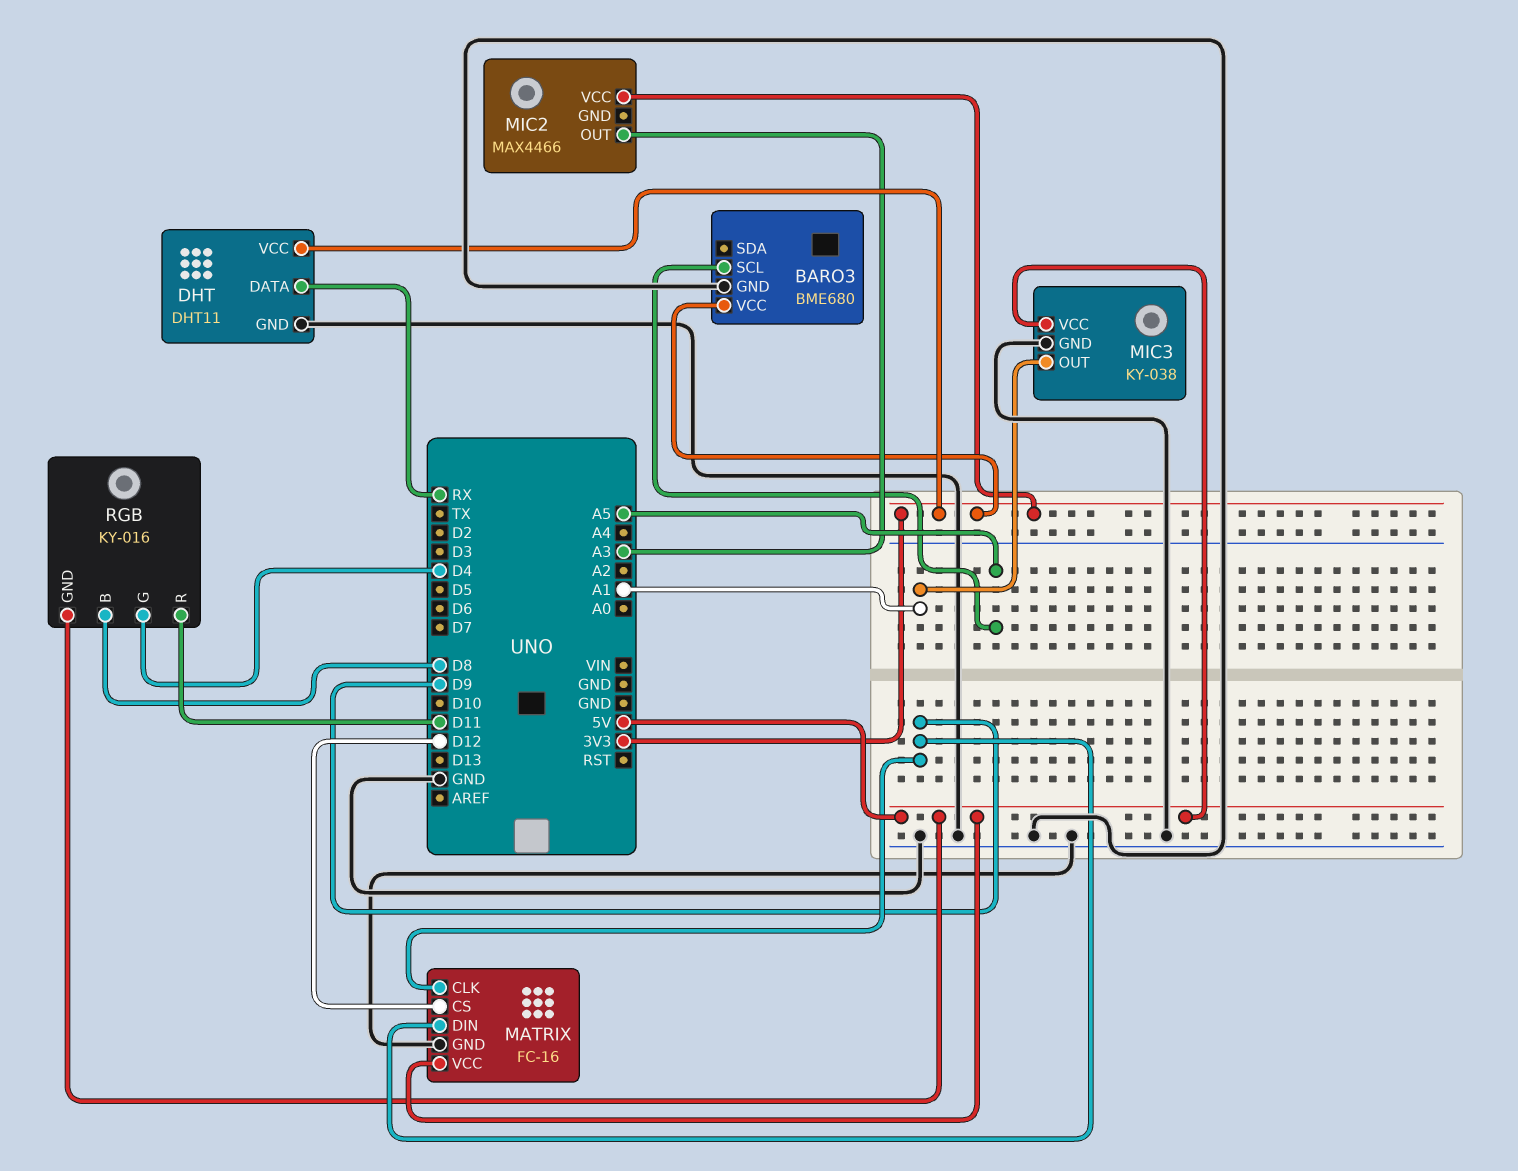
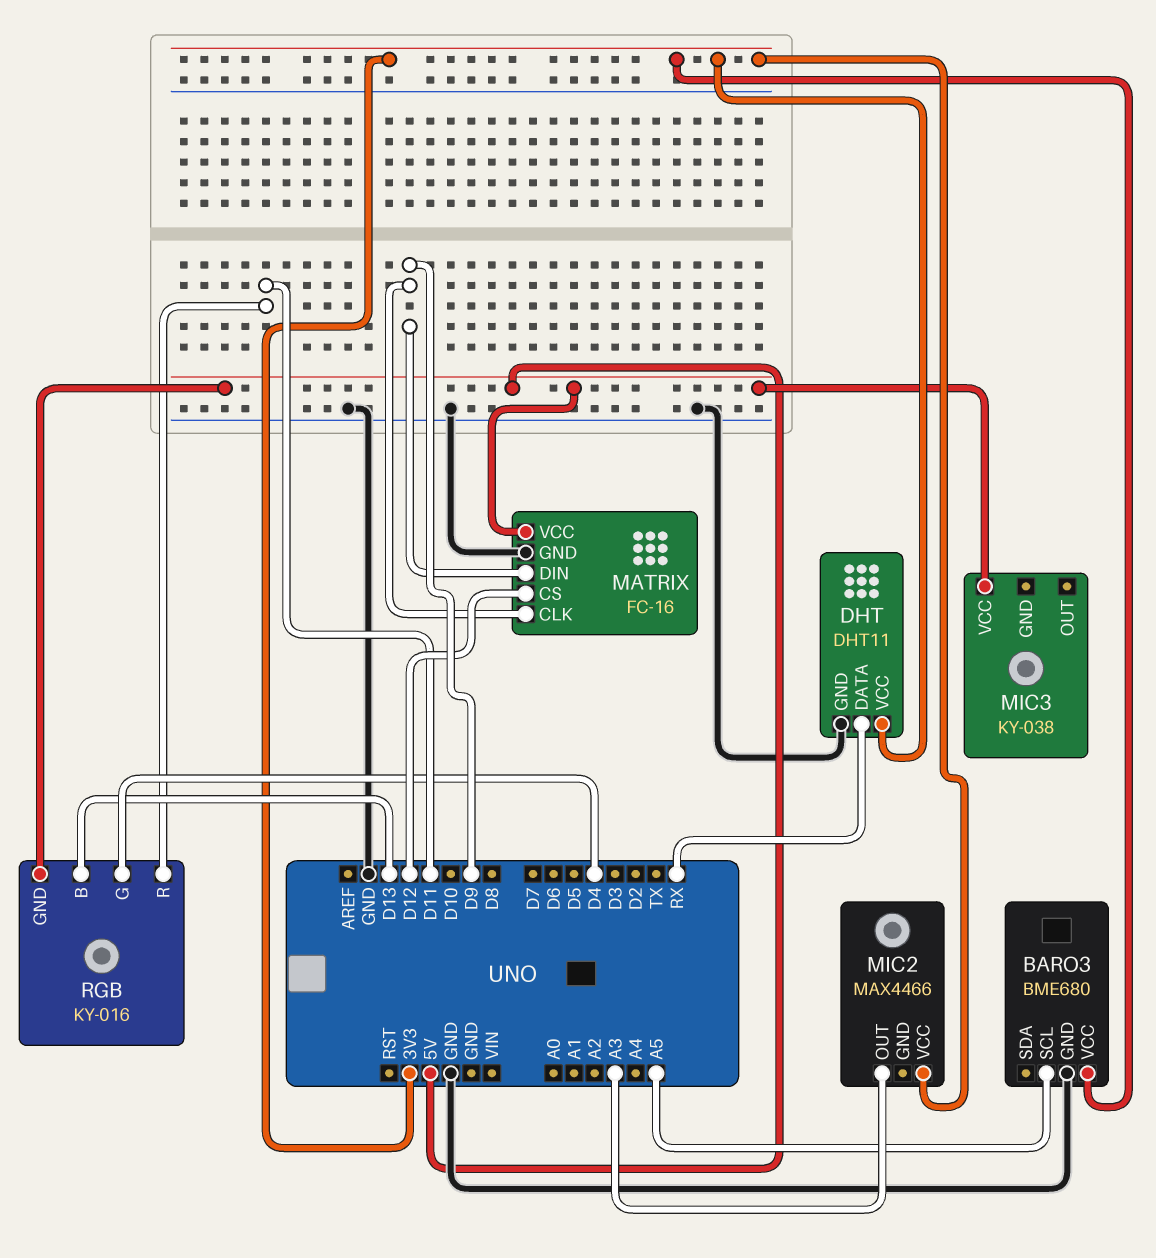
MIC3 pin GND: GND -> none
MIC3 pin OUT: A1 -> none
RGB pin B: D8 -> D13

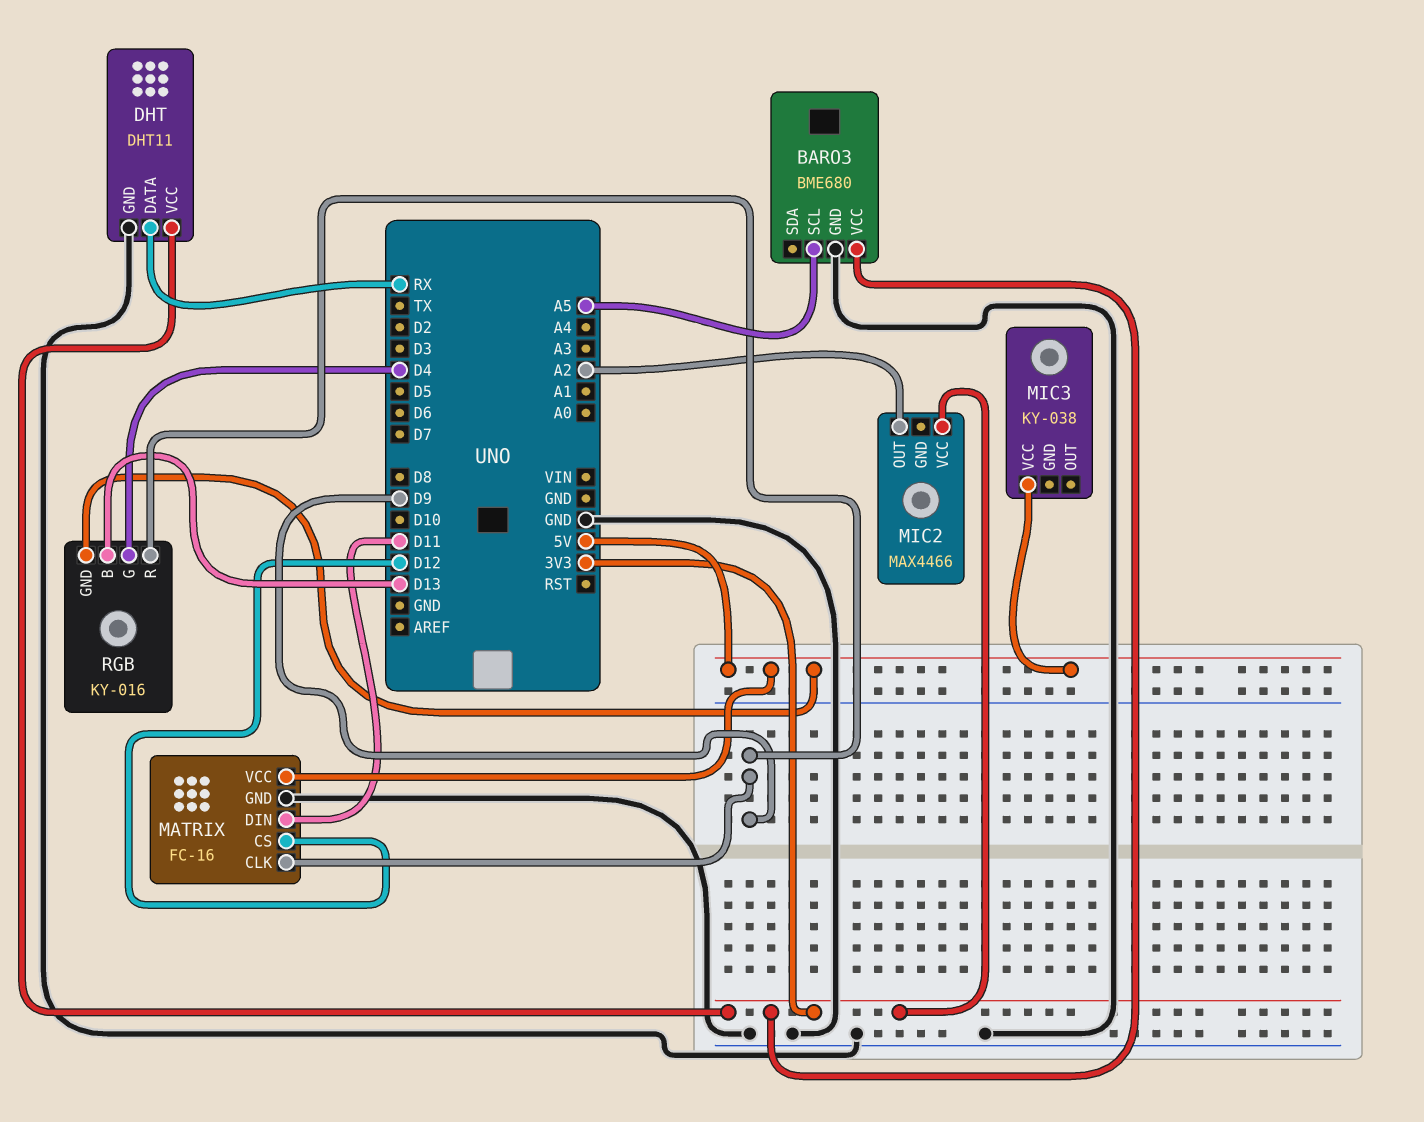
MATRIX pin DIN: D9 -> D11
MIC2 pin OUT: A3 -> A2
RGB pin R: D11 -> D9

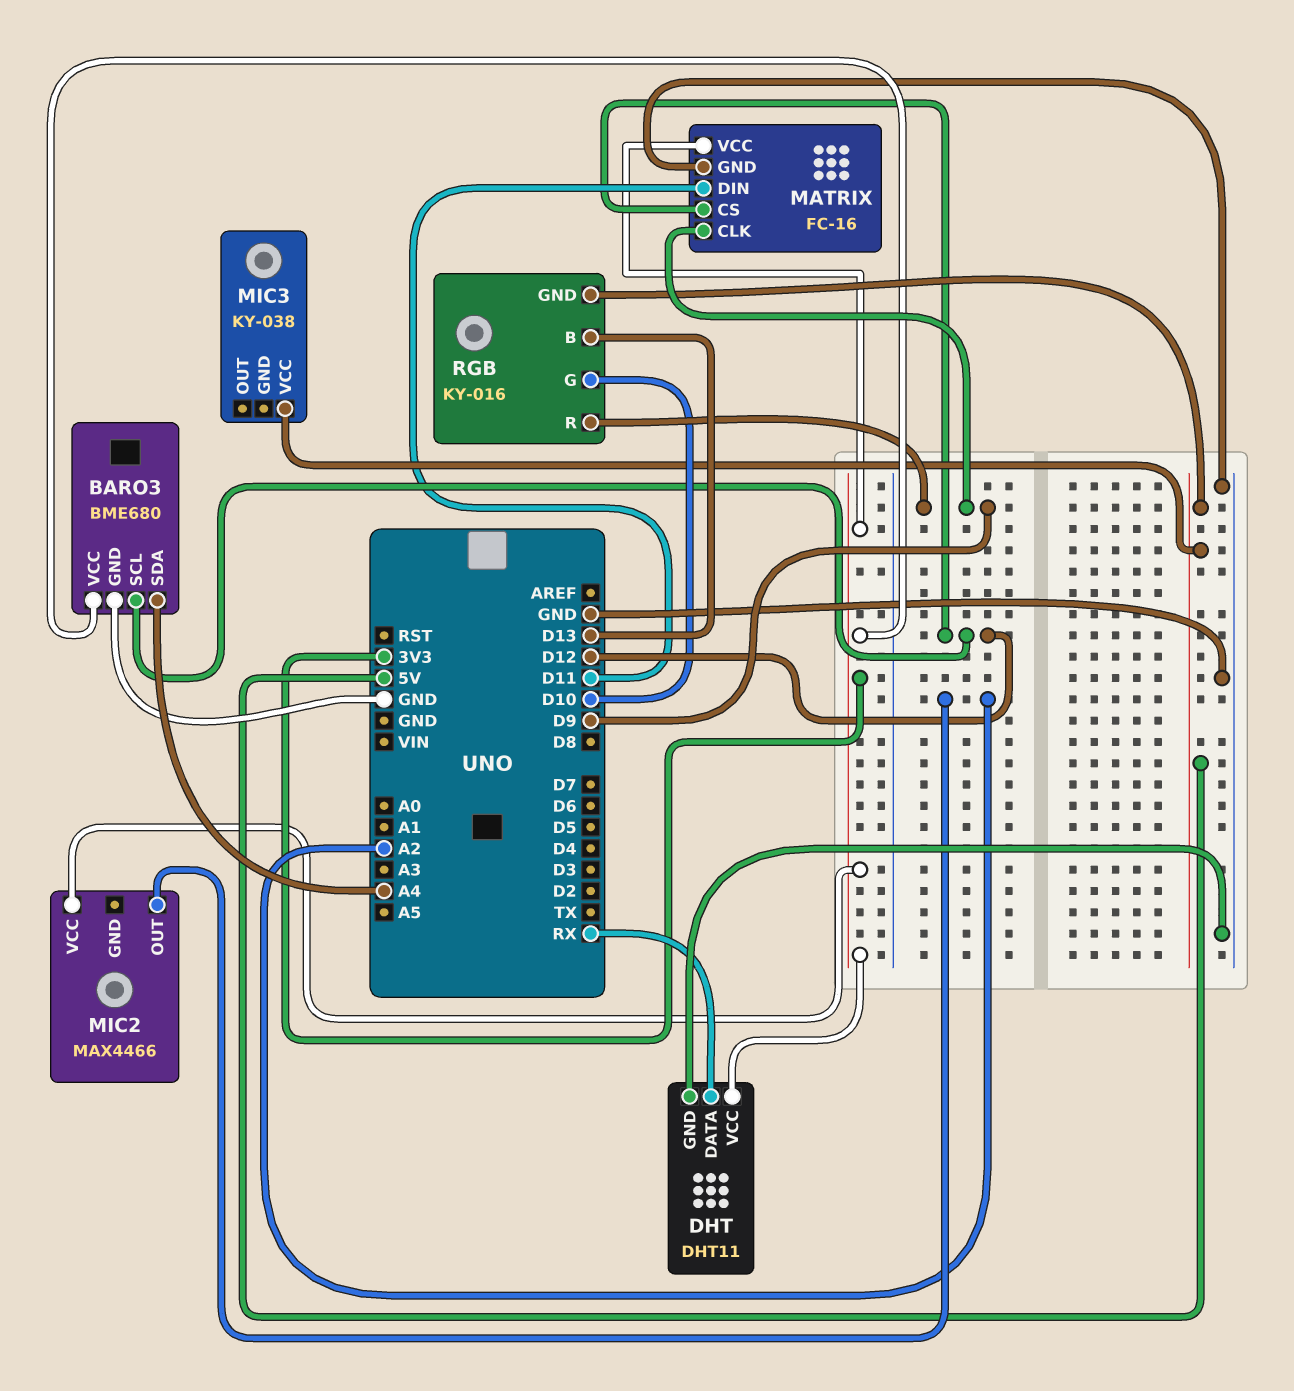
BARO3 pin SCL: A5 -> D12
BARO3 pin SDA: none -> A4
MATRIX pin VCC: 5V -> 3V3
RGB pin G: D4 -> D10

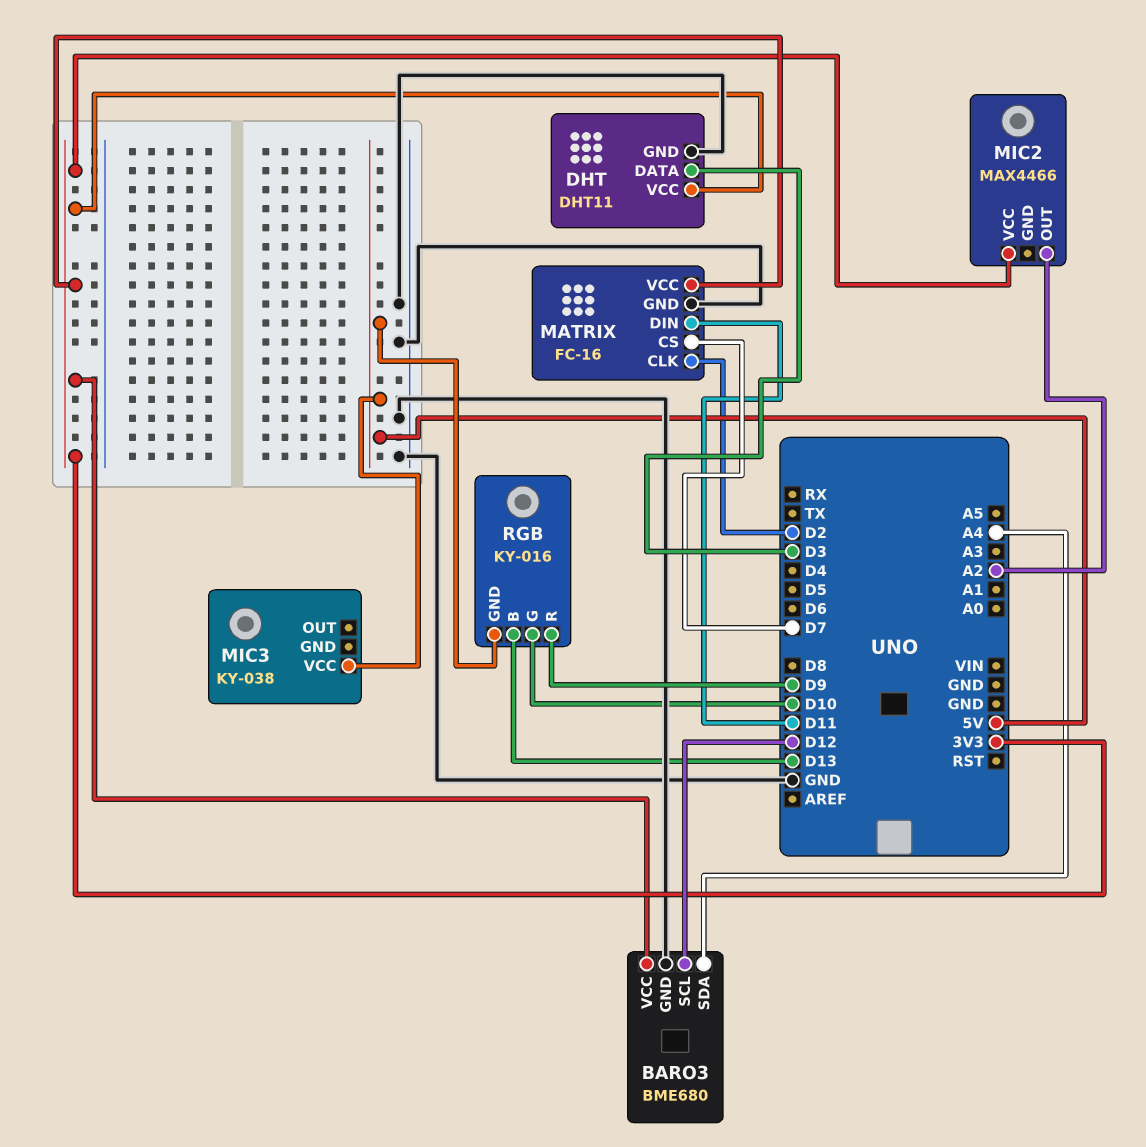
DHT pin DATA: RX -> D3
MATRIX pin CLK: D9 -> D2
MATRIX pin CS: D12 -> D7

